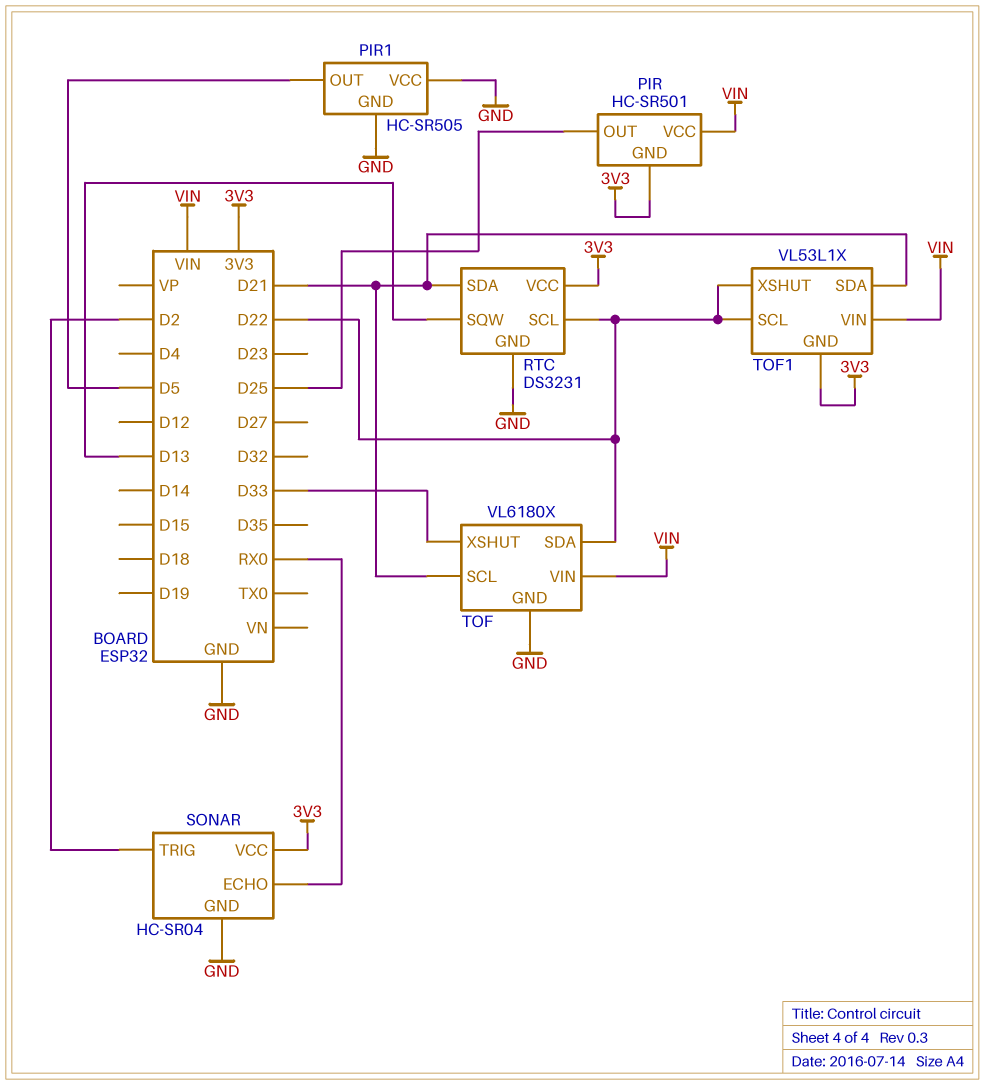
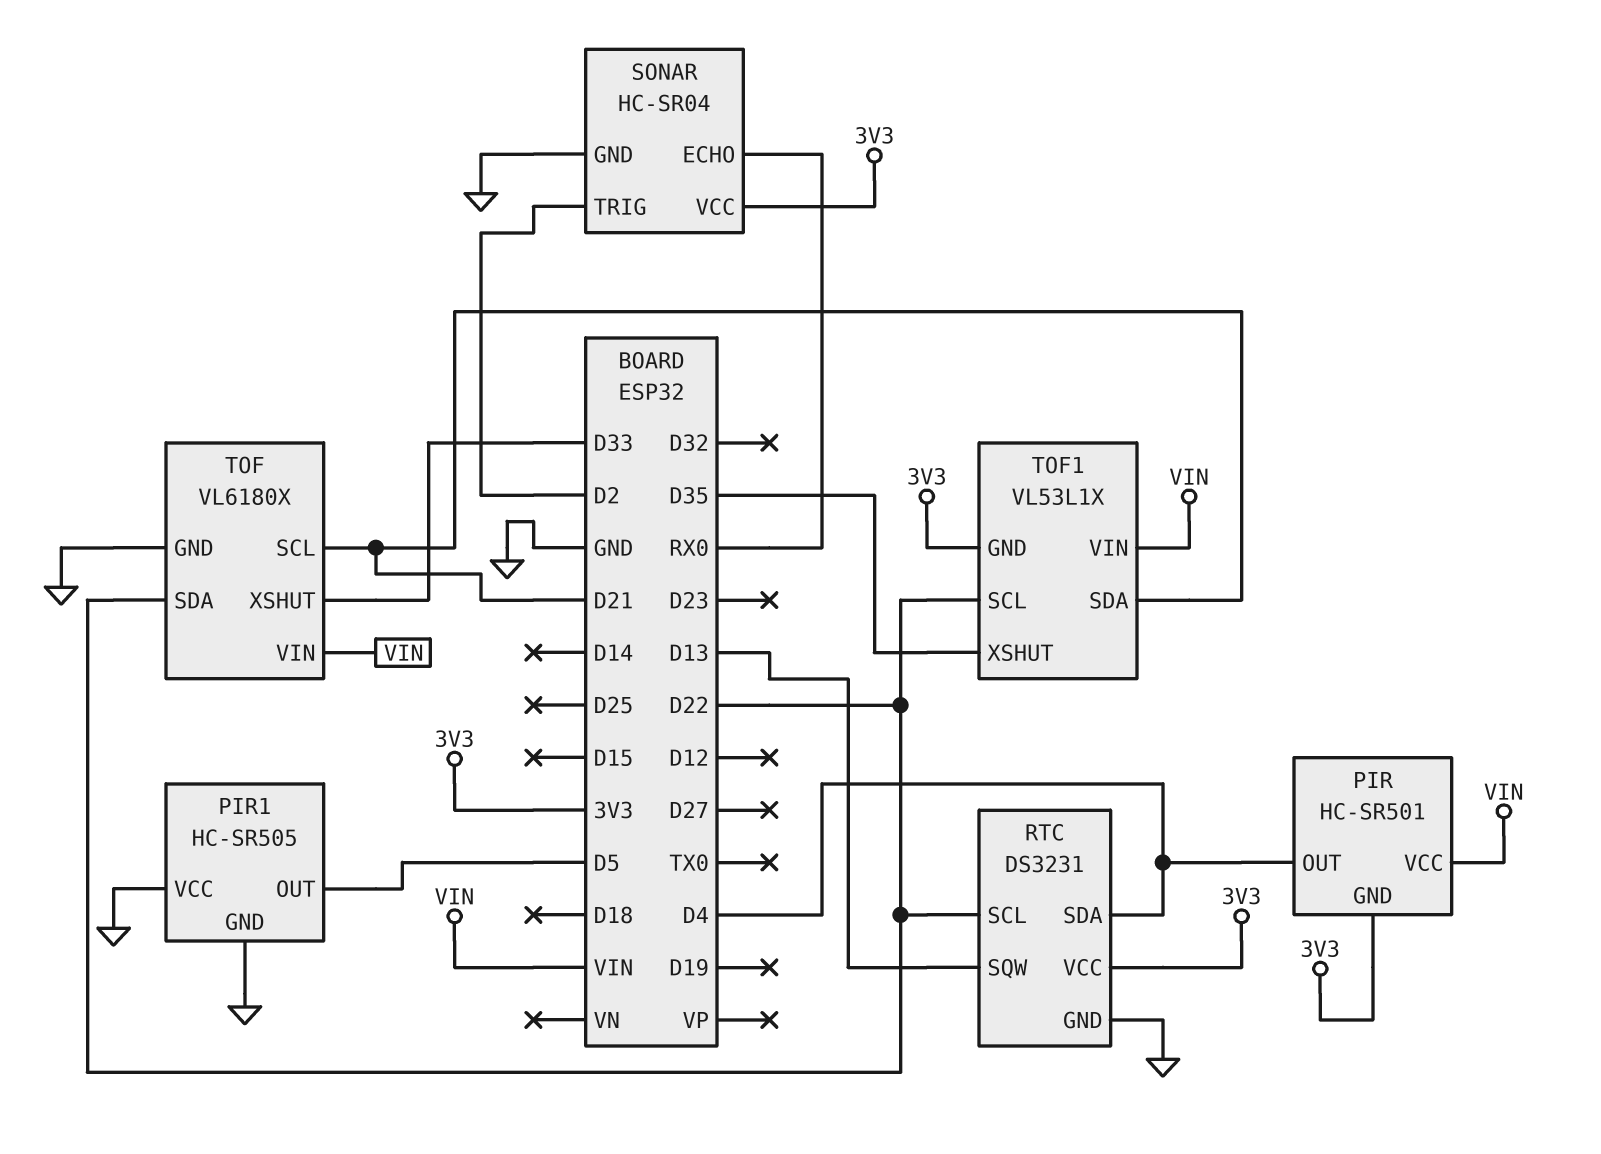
PIR pin OUT: D25 -> D4
RTC pin SDA: D21 -> D4
TOF1 pin XSHUT: D22 -> D35

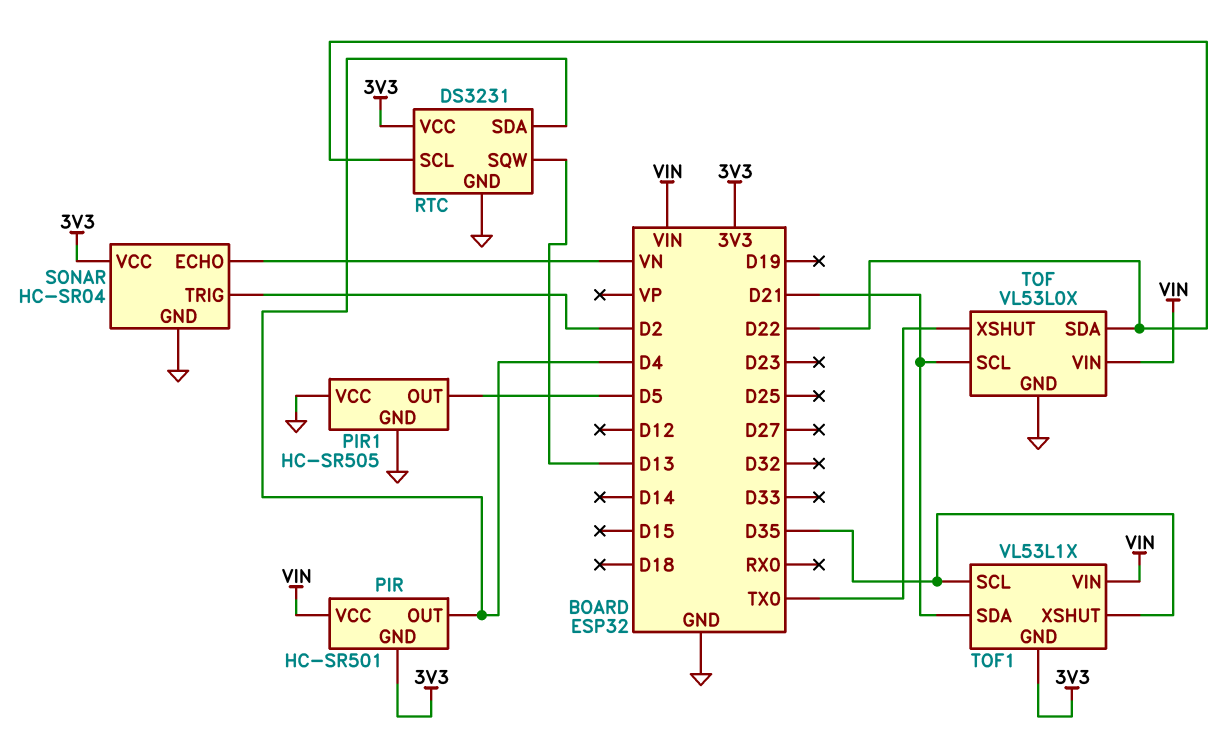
SONAR pin ECHO: RX0 -> VN
TOF: VL6180X -> VL53L0X
TOF pin XSHUT: D33 -> TX0
TOF1 pin SCL: D22 -> D35

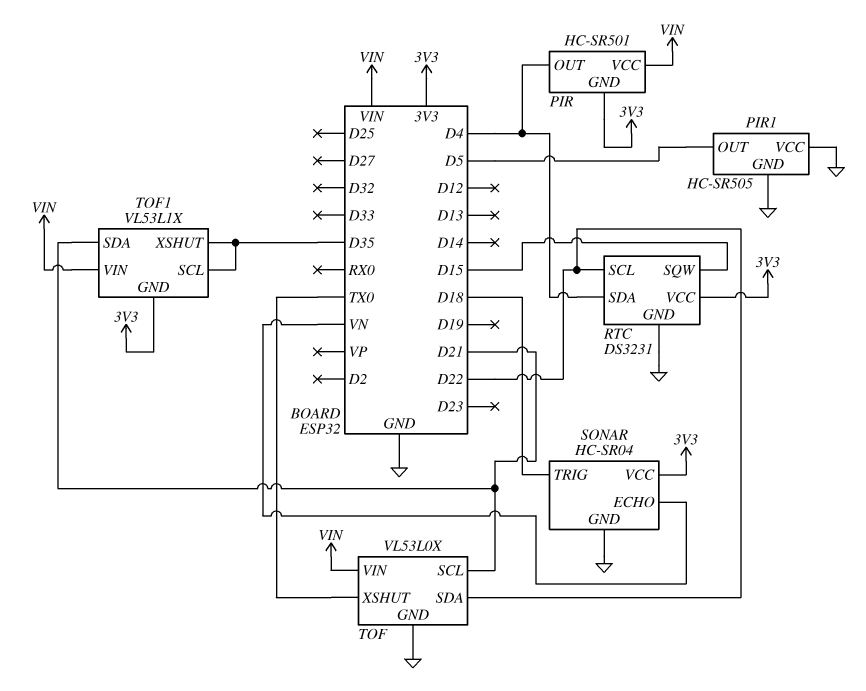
RTC pin SQW: D13 -> D15
SONAR pin TRIG: D2 -> D18

